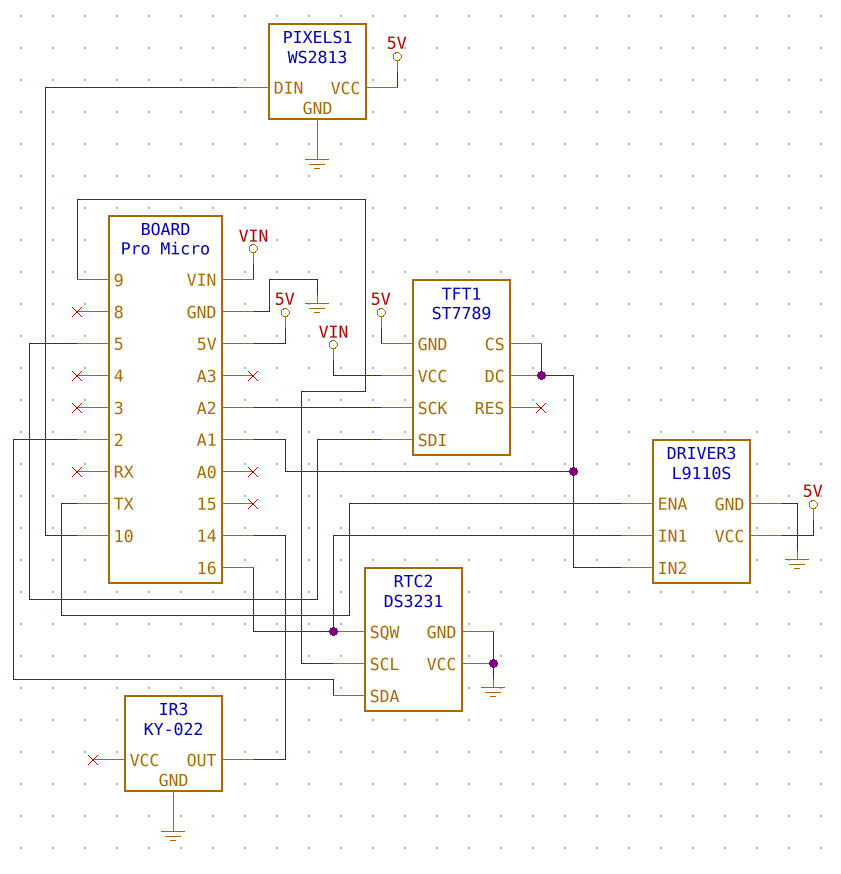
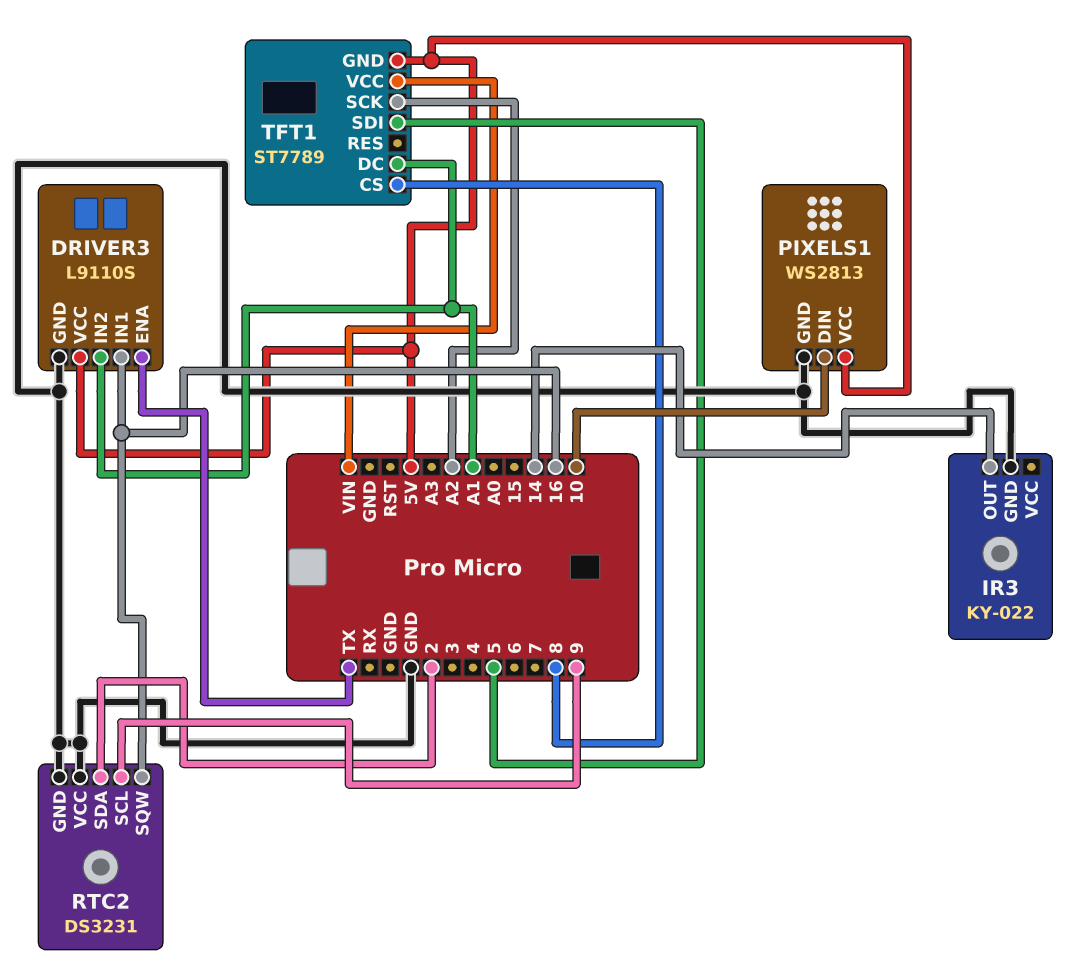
TFT1 pin CS: A1 -> 8

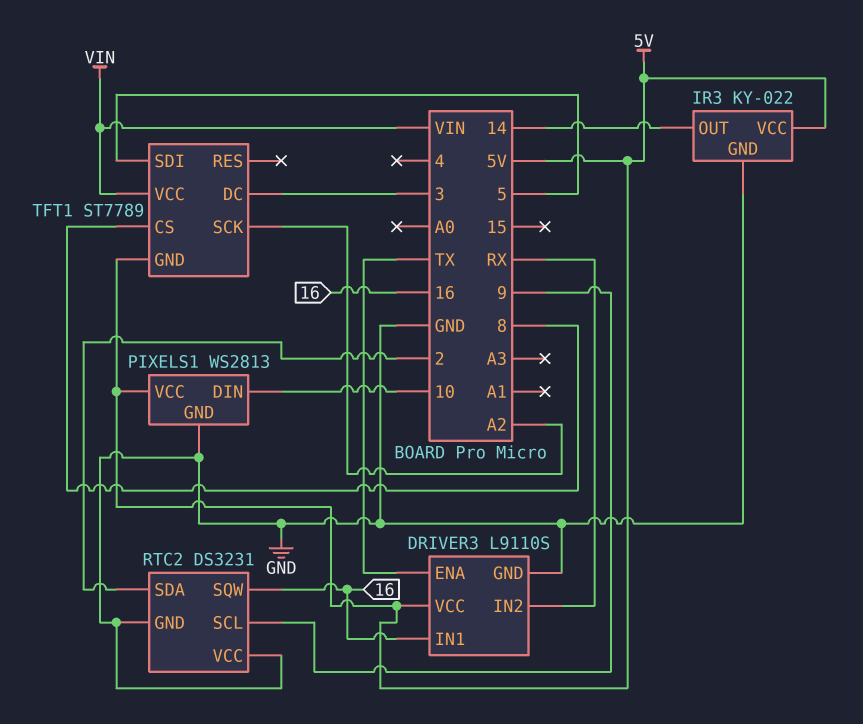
DRIVER3 pin IN2: A1 -> RX
IR3 pin VCC: none -> 5V
TFT1 pin DC: A1 -> 3

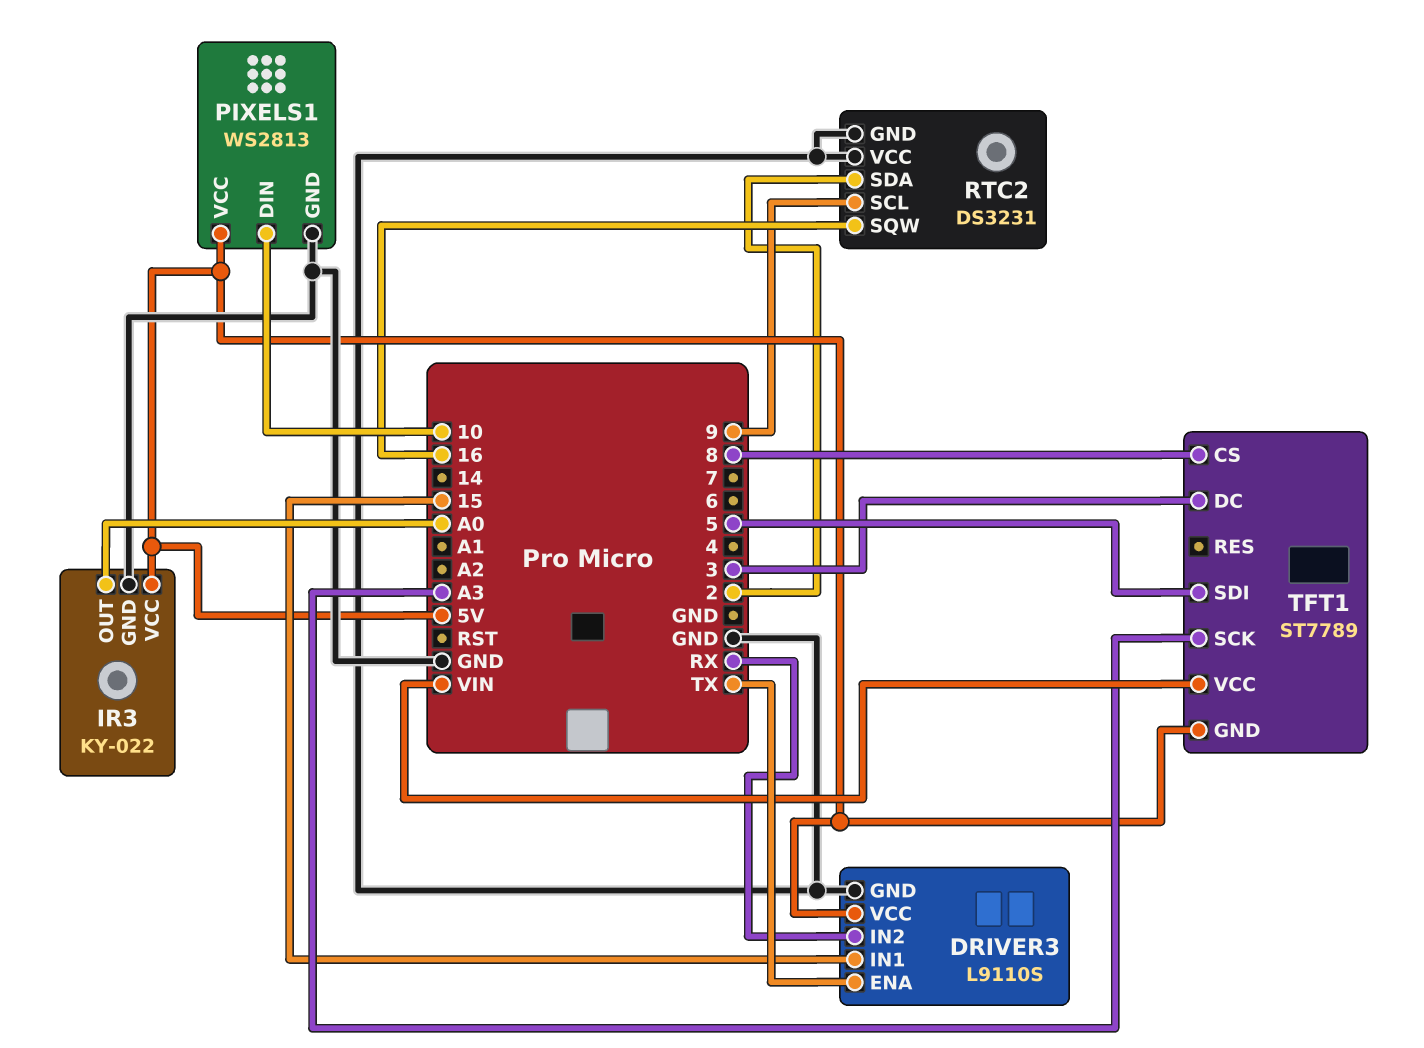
DRIVER3 pin IN1: 16 -> 15
IR3 pin OUT: 14 -> A0
TFT1 pin SCK: A2 -> A3

